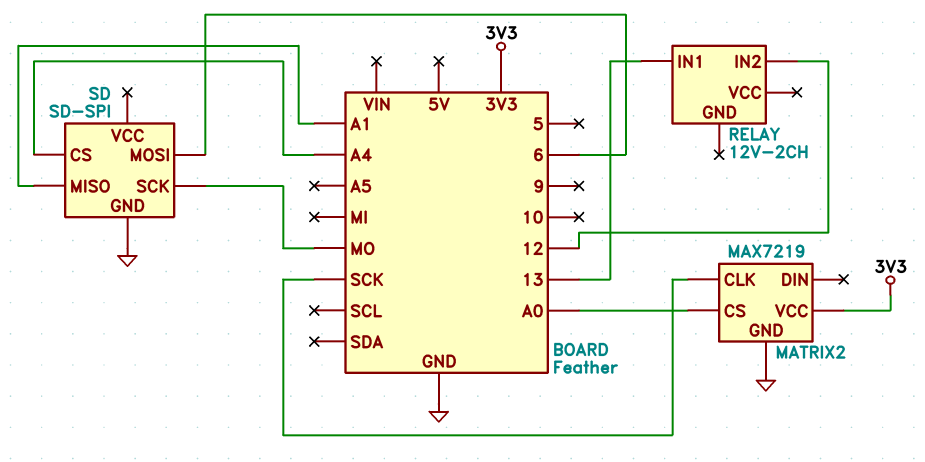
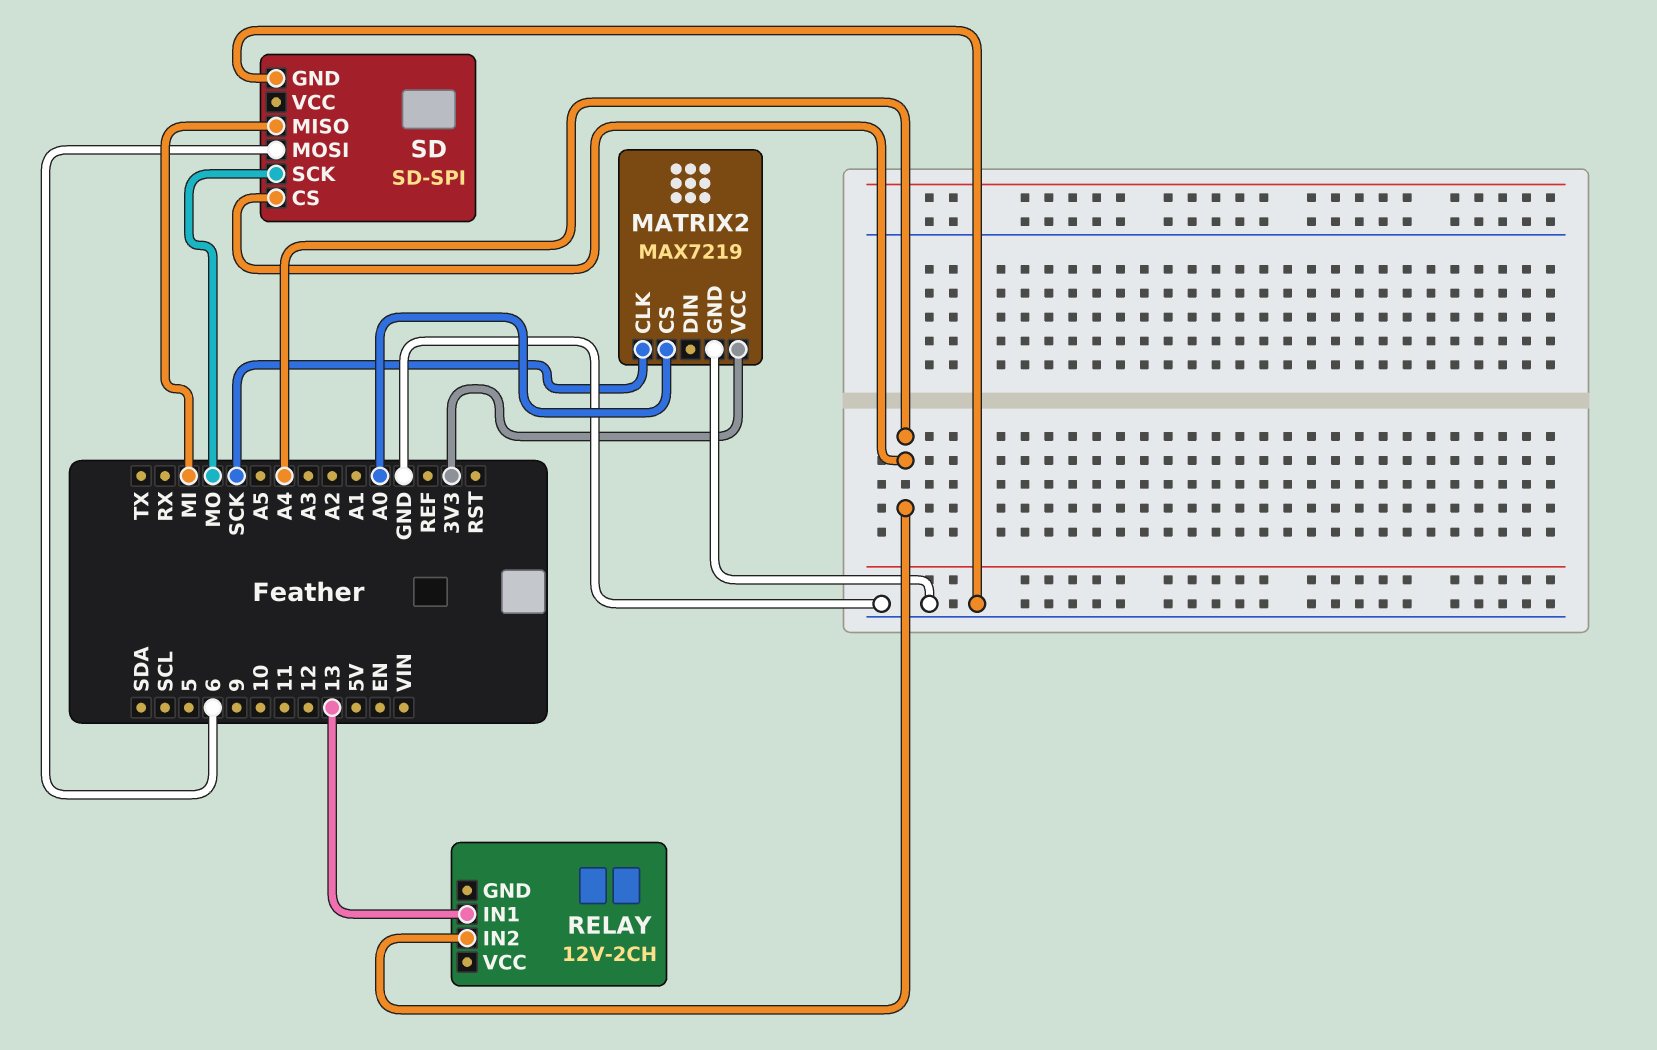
RELAY pin IN2: 12 -> A4
SD pin MISO: A1 -> MI

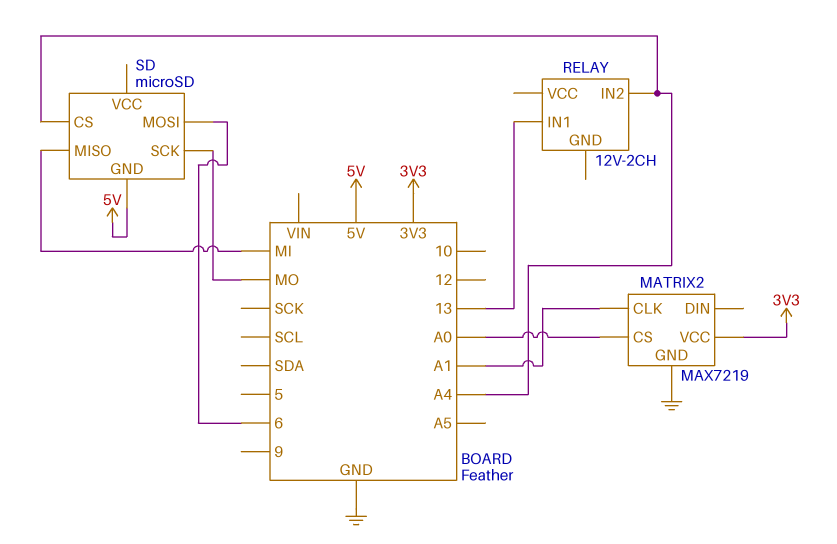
MATRIX2 pin CLK: SCK -> A1
SD: SD-SPI -> microSD
SD pin GND: GND -> 5V

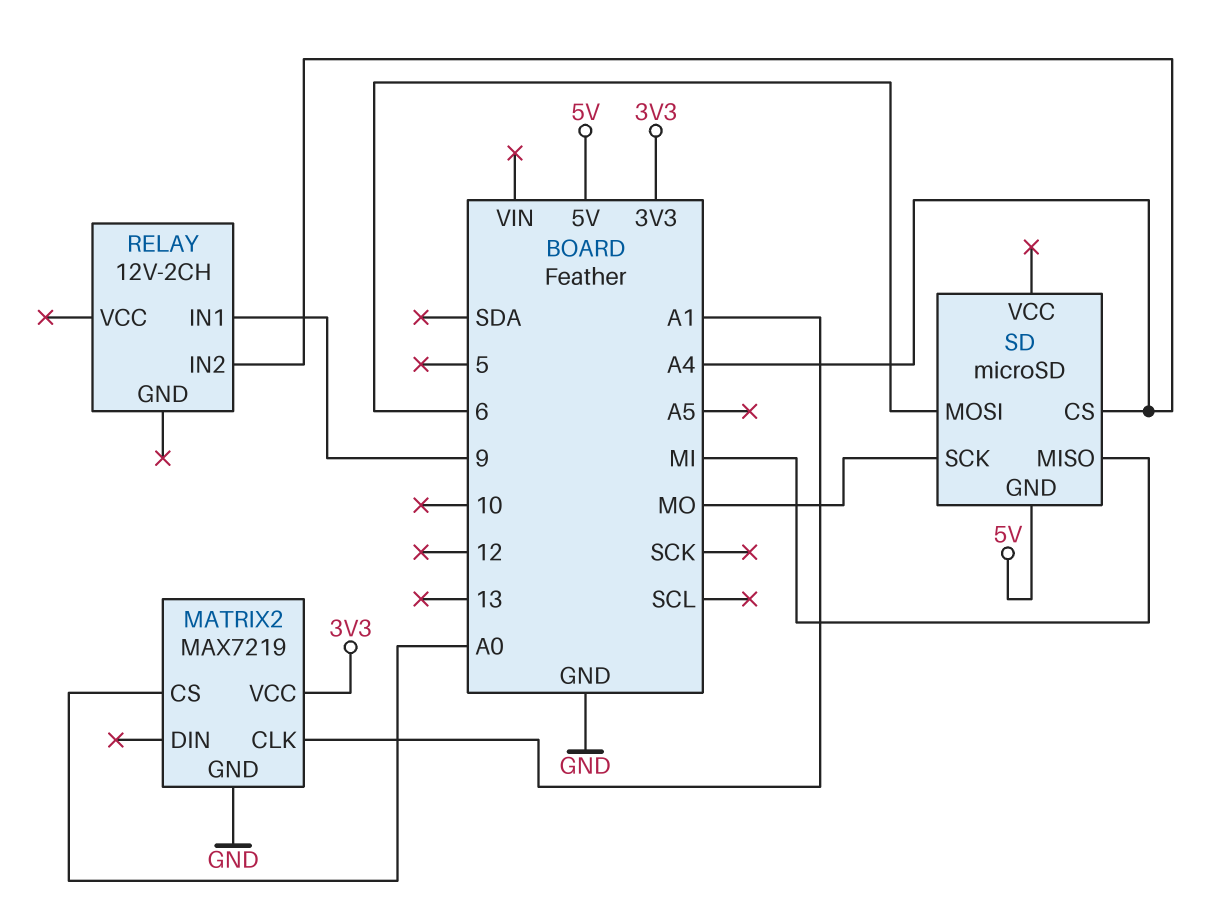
RELAY pin IN1: 13 -> 9

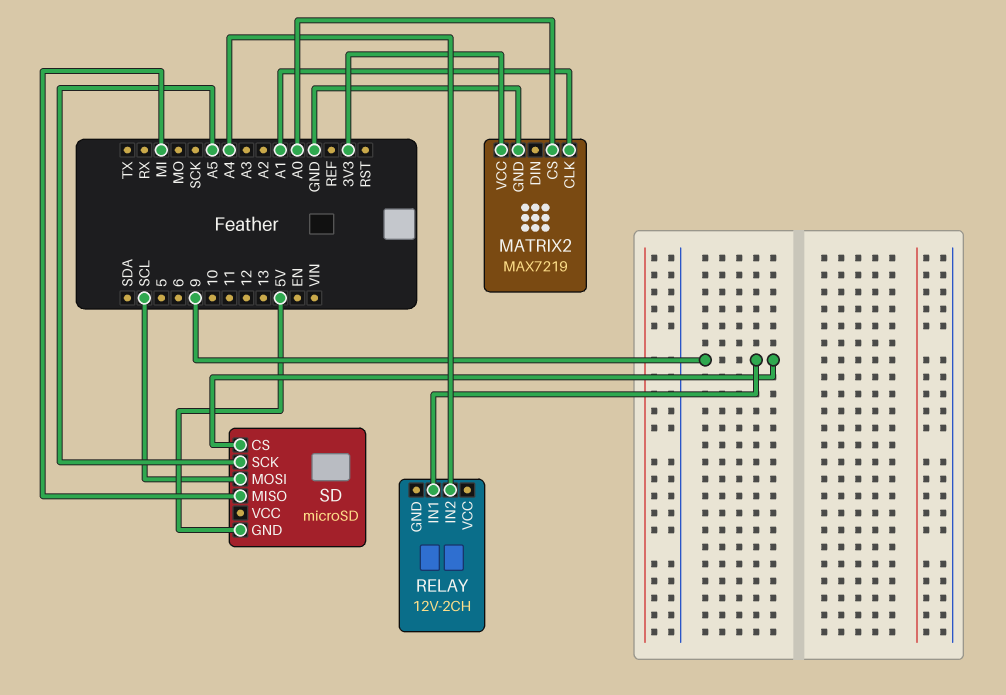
SD pin CS: A4 -> 9
SD pin MOSI: 6 -> SCL
SD pin SCK: MO -> A5

